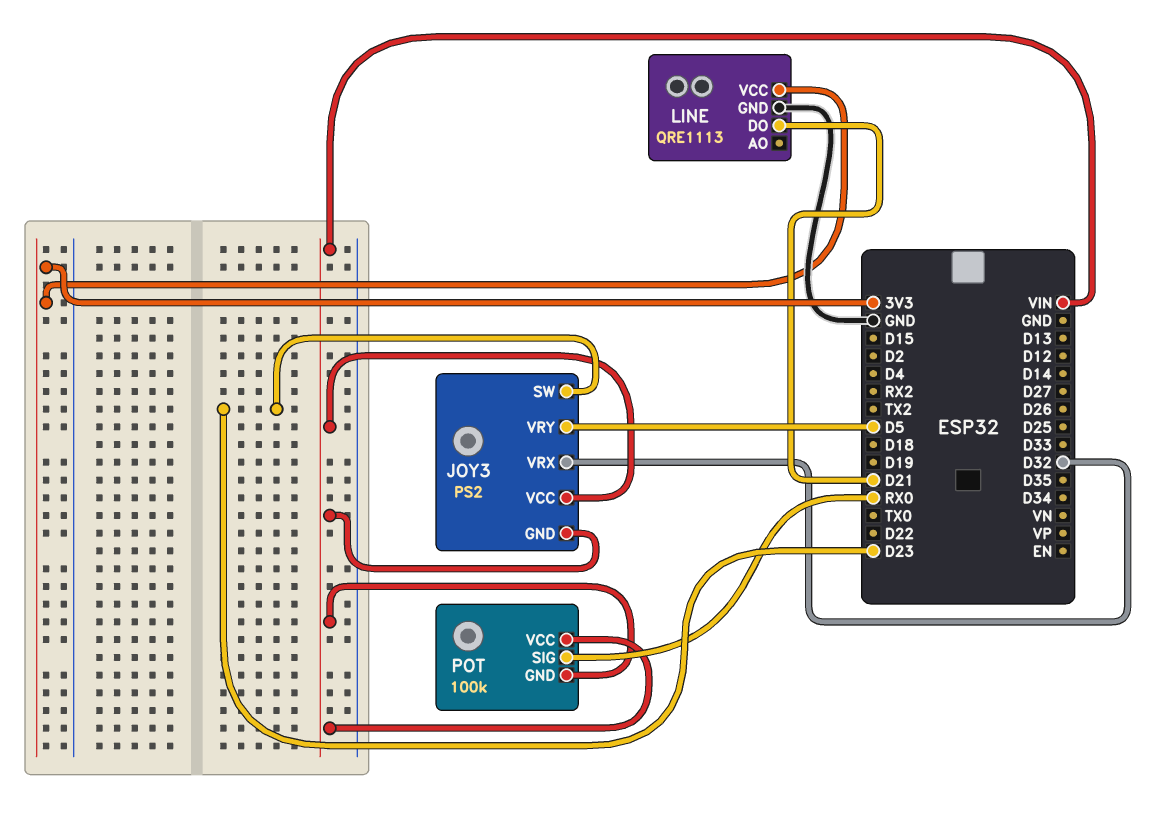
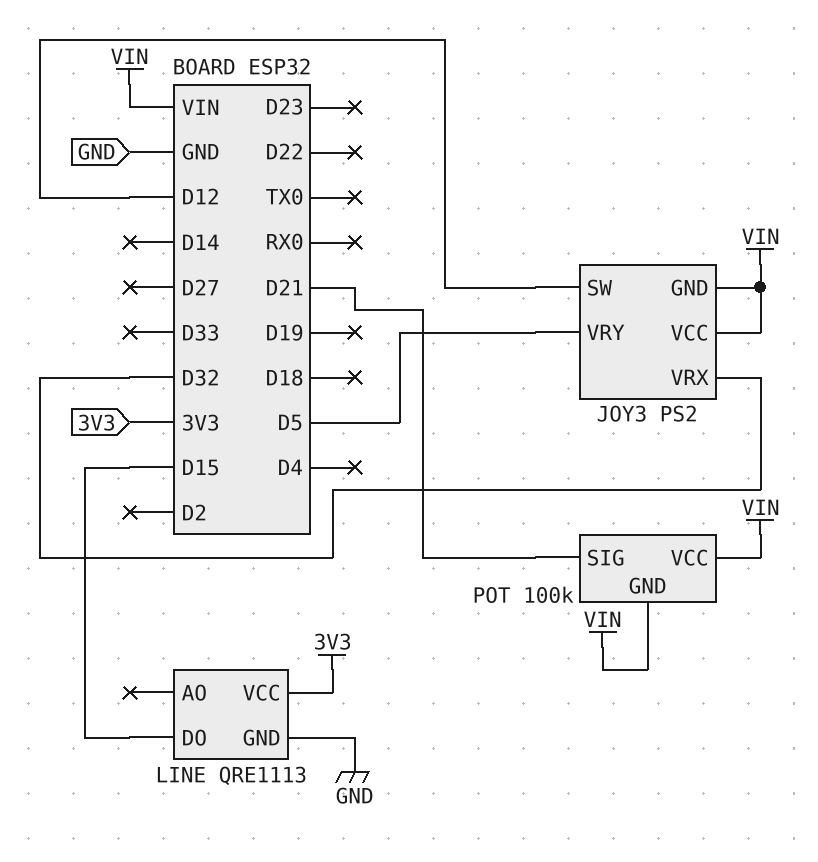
JOY3 pin SW: D23 -> D12
LINE pin DO: D21 -> D15
POT pin SIG: RX0 -> D21

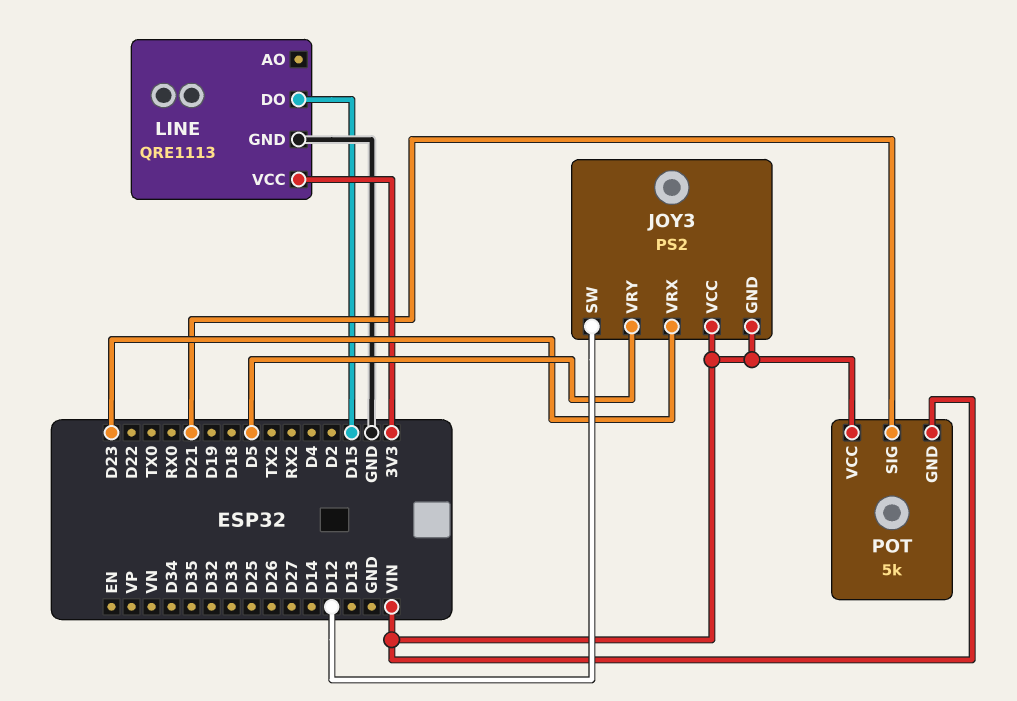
JOY3 pin VRX: D32 -> D23
POT: 100k -> 5k

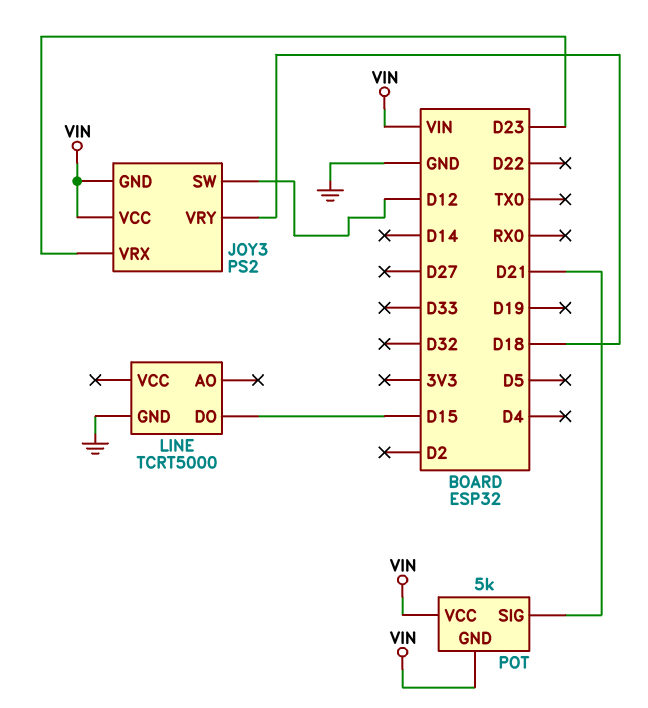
JOY3 pin VRY: D5 -> D18
LINE: QRE1113 -> TCRT5000
LINE pin VCC: 3V3 -> none

